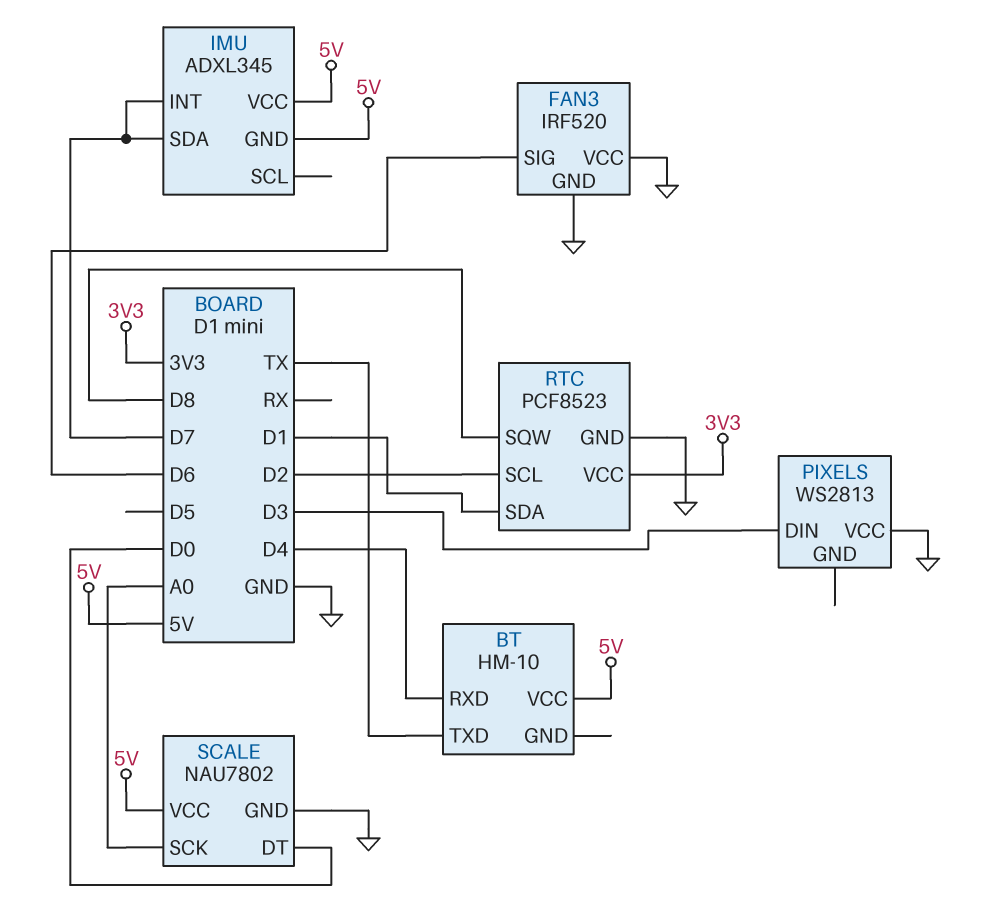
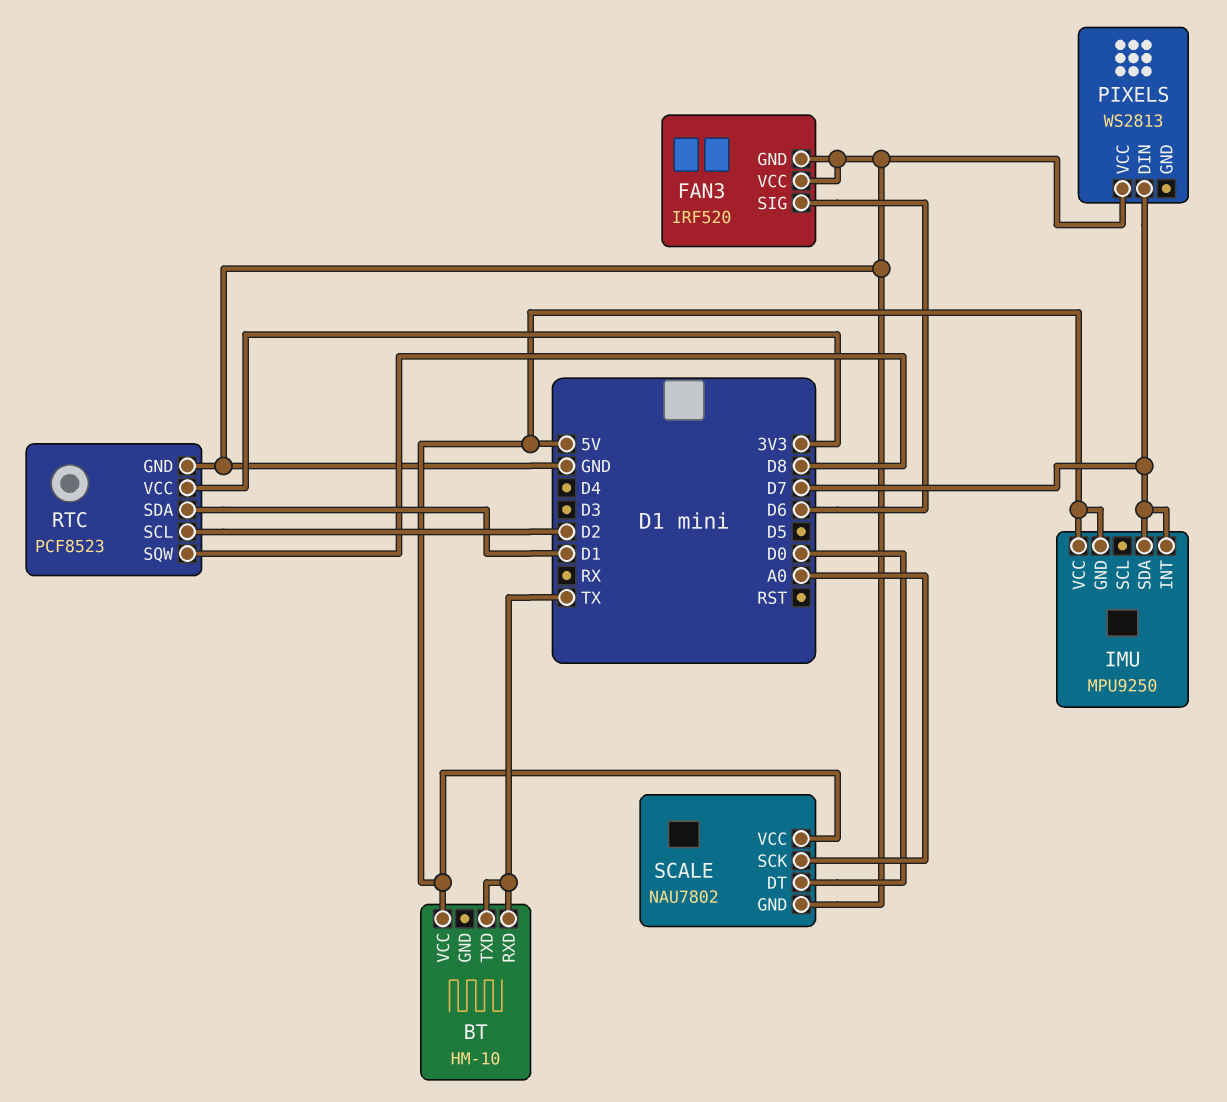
BT pin RXD: D4 -> TX
IMU: ADXL345 -> MPU9250
PIXELS pin DIN: D3 -> D7

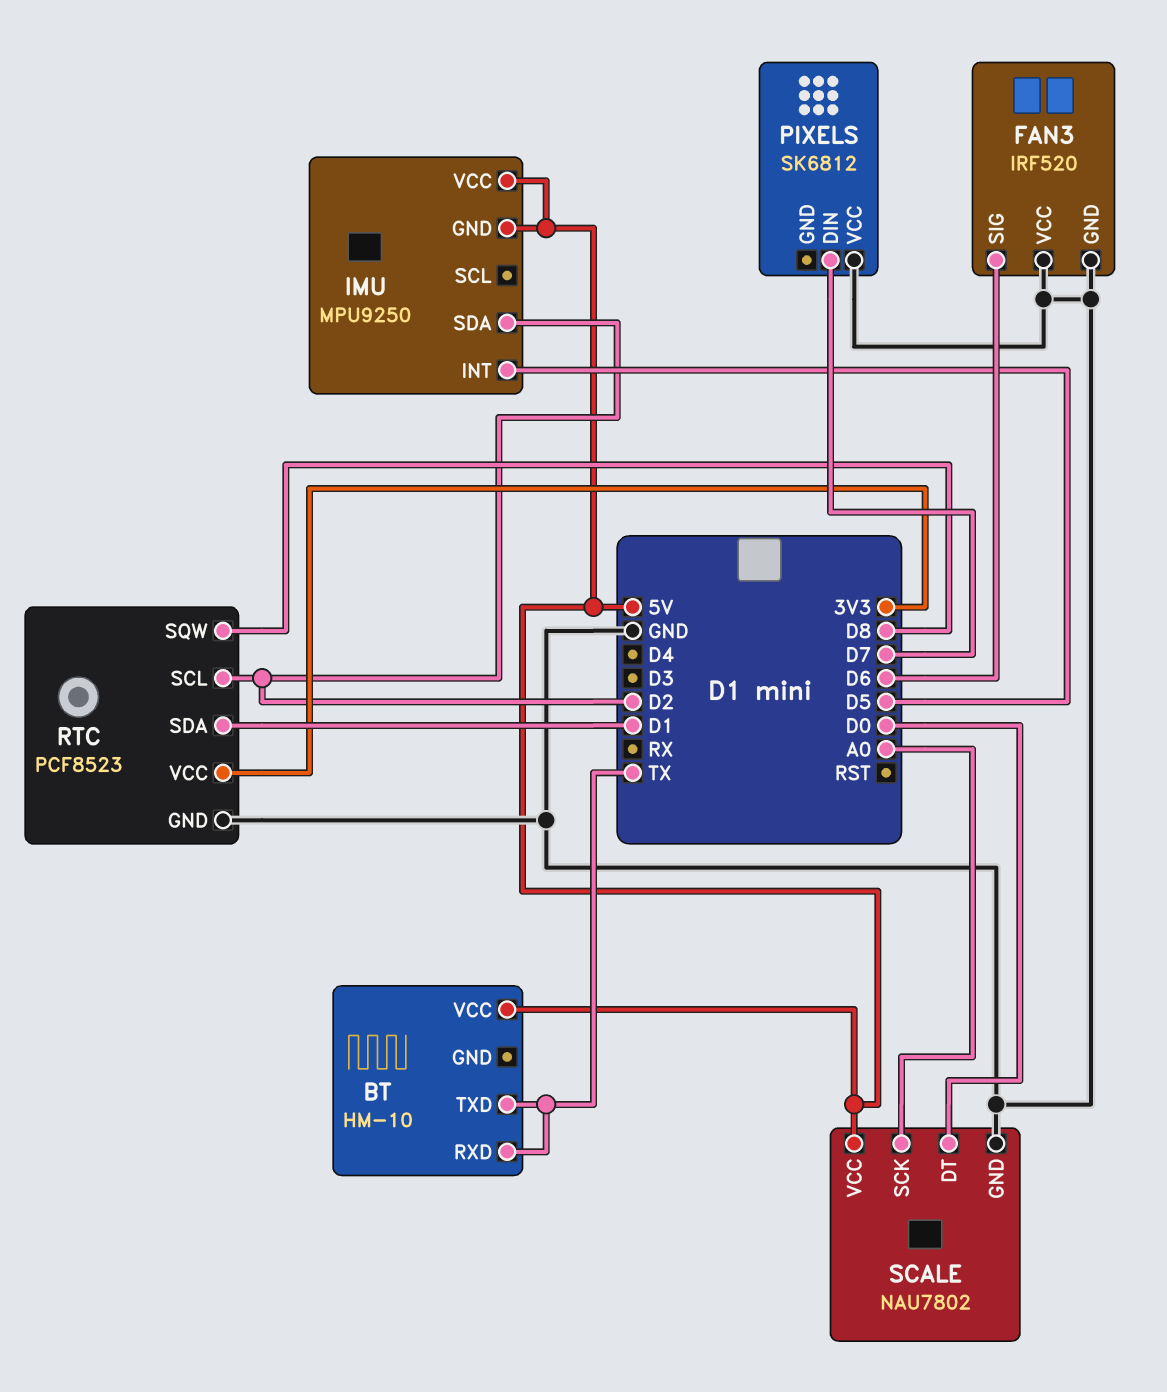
IMU pin INT: D7 -> D5
IMU pin SDA: D7 -> D2
PIXELS: WS2813 -> SK6812

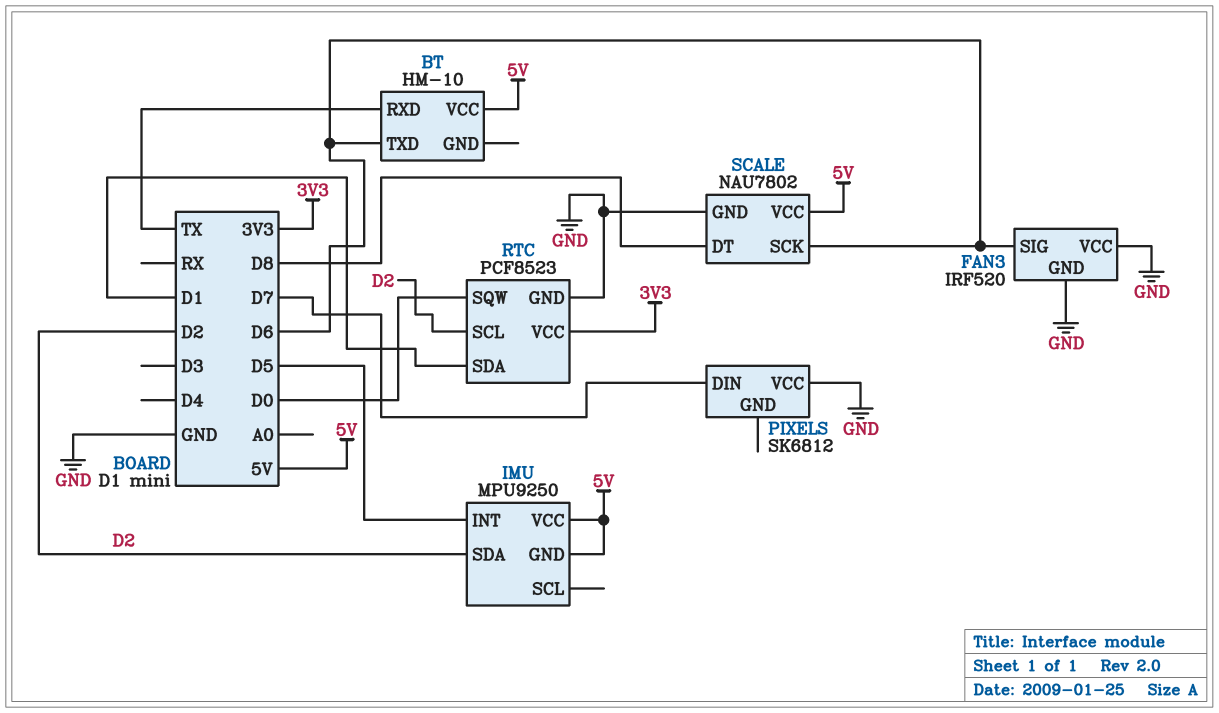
BT pin TXD: TX -> D6
RTC pin SQW: D8 -> D0
SCALE pin DT: D0 -> D8
SCALE pin SCK: A0 -> D6

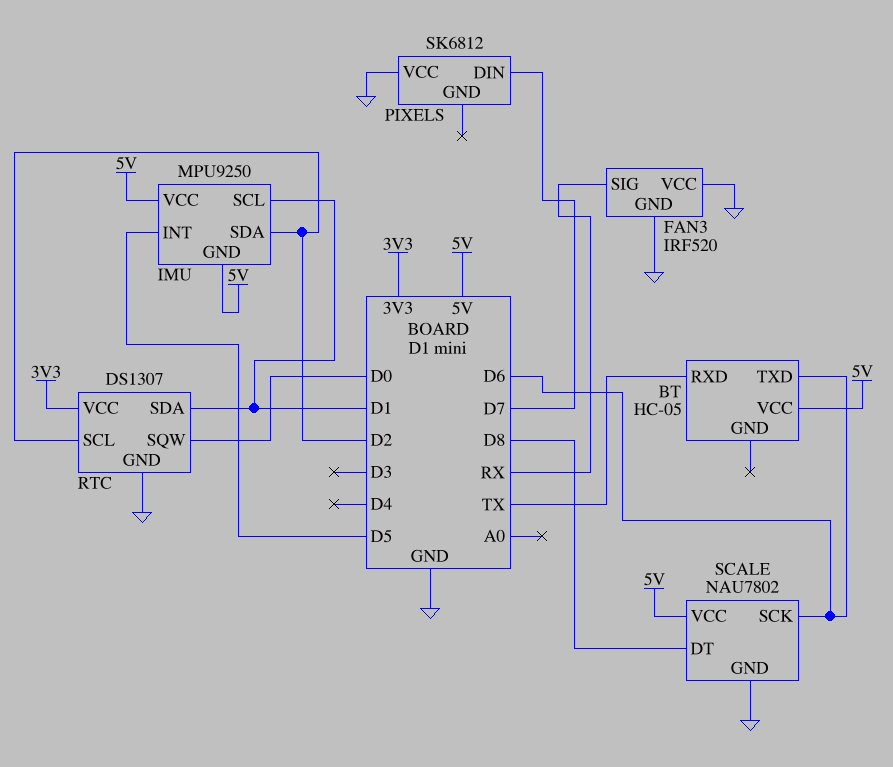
BT: HM-10 -> HC-05
FAN3 pin SIG: D6 -> RX
IMU pin SCL: none -> D1
RTC: PCF8523 -> DS1307

